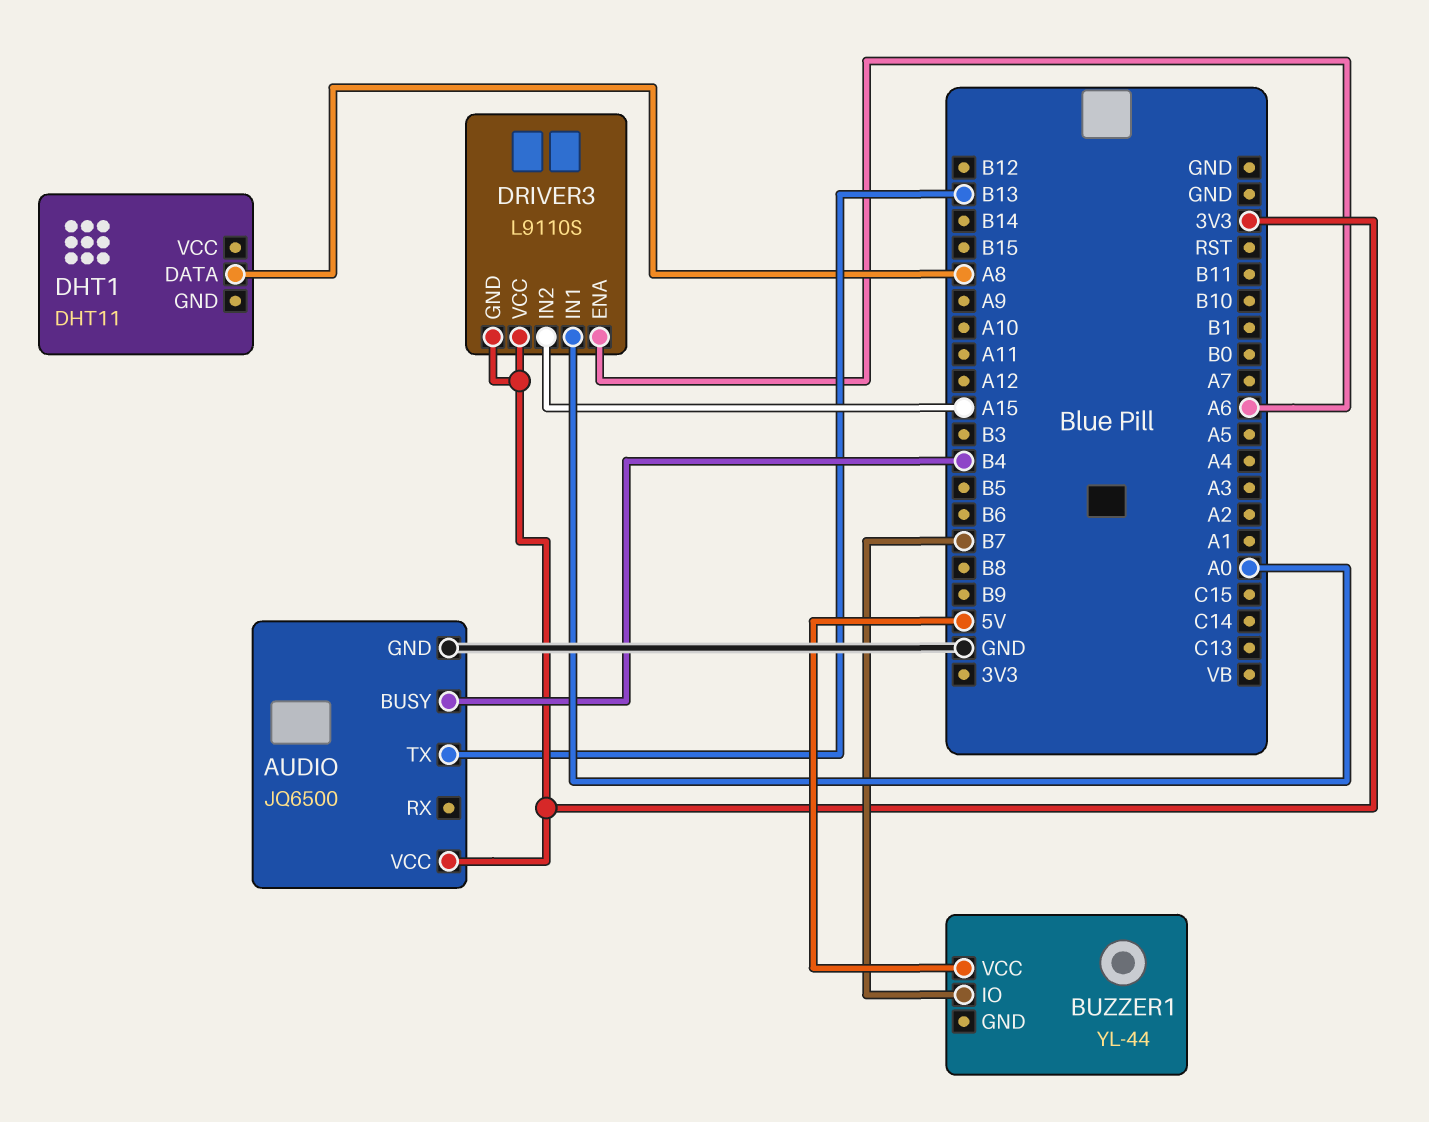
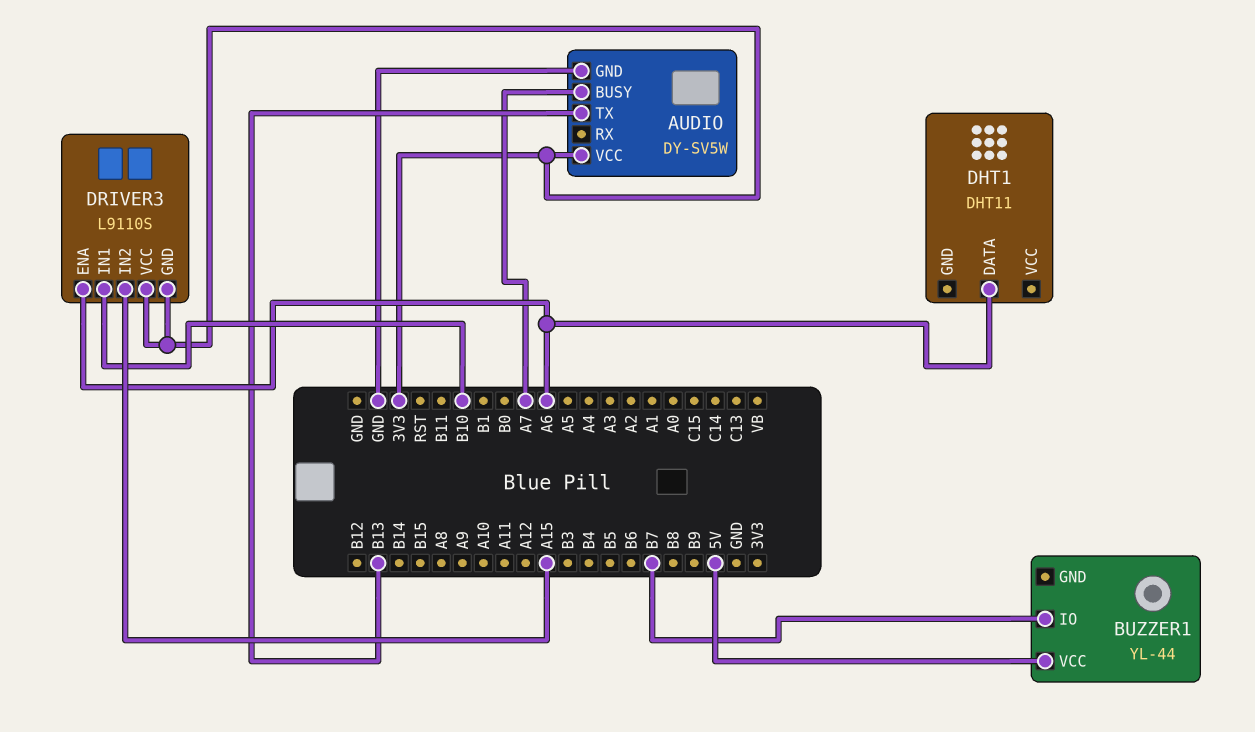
AUDIO: JQ6500 -> DY-SV5W
AUDIO pin BUSY: B4 -> A7
DHT1 pin DATA: A8 -> A6
DRIVER3 pin IN1: A0 -> B10

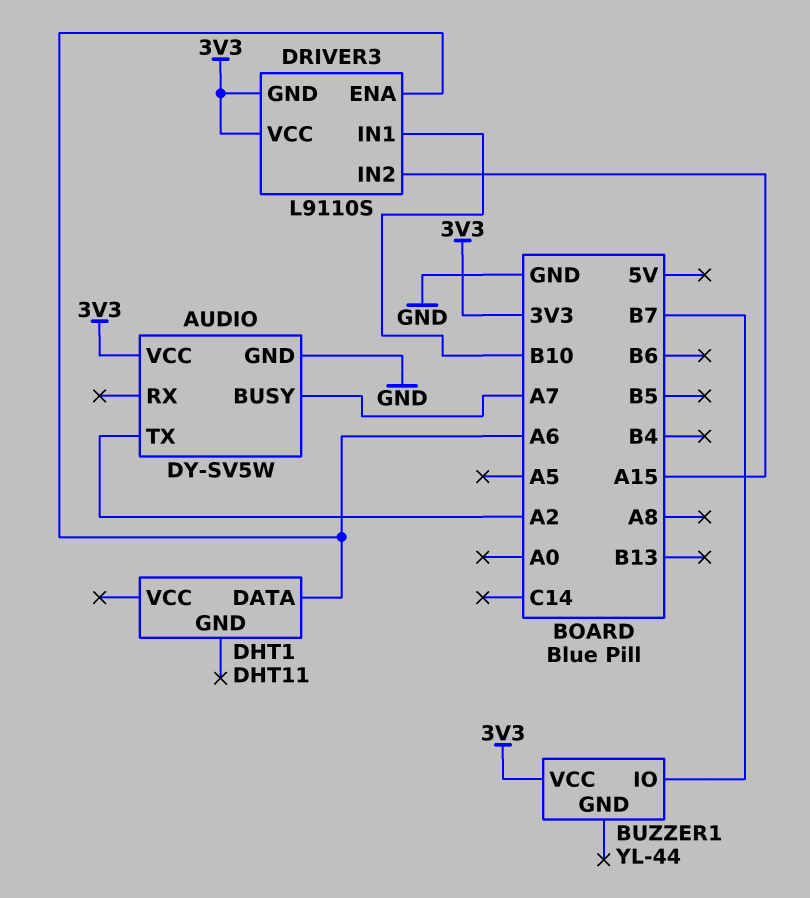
AUDIO pin TX: B13 -> A2
BUZZER1 pin VCC: 5V -> 3V3

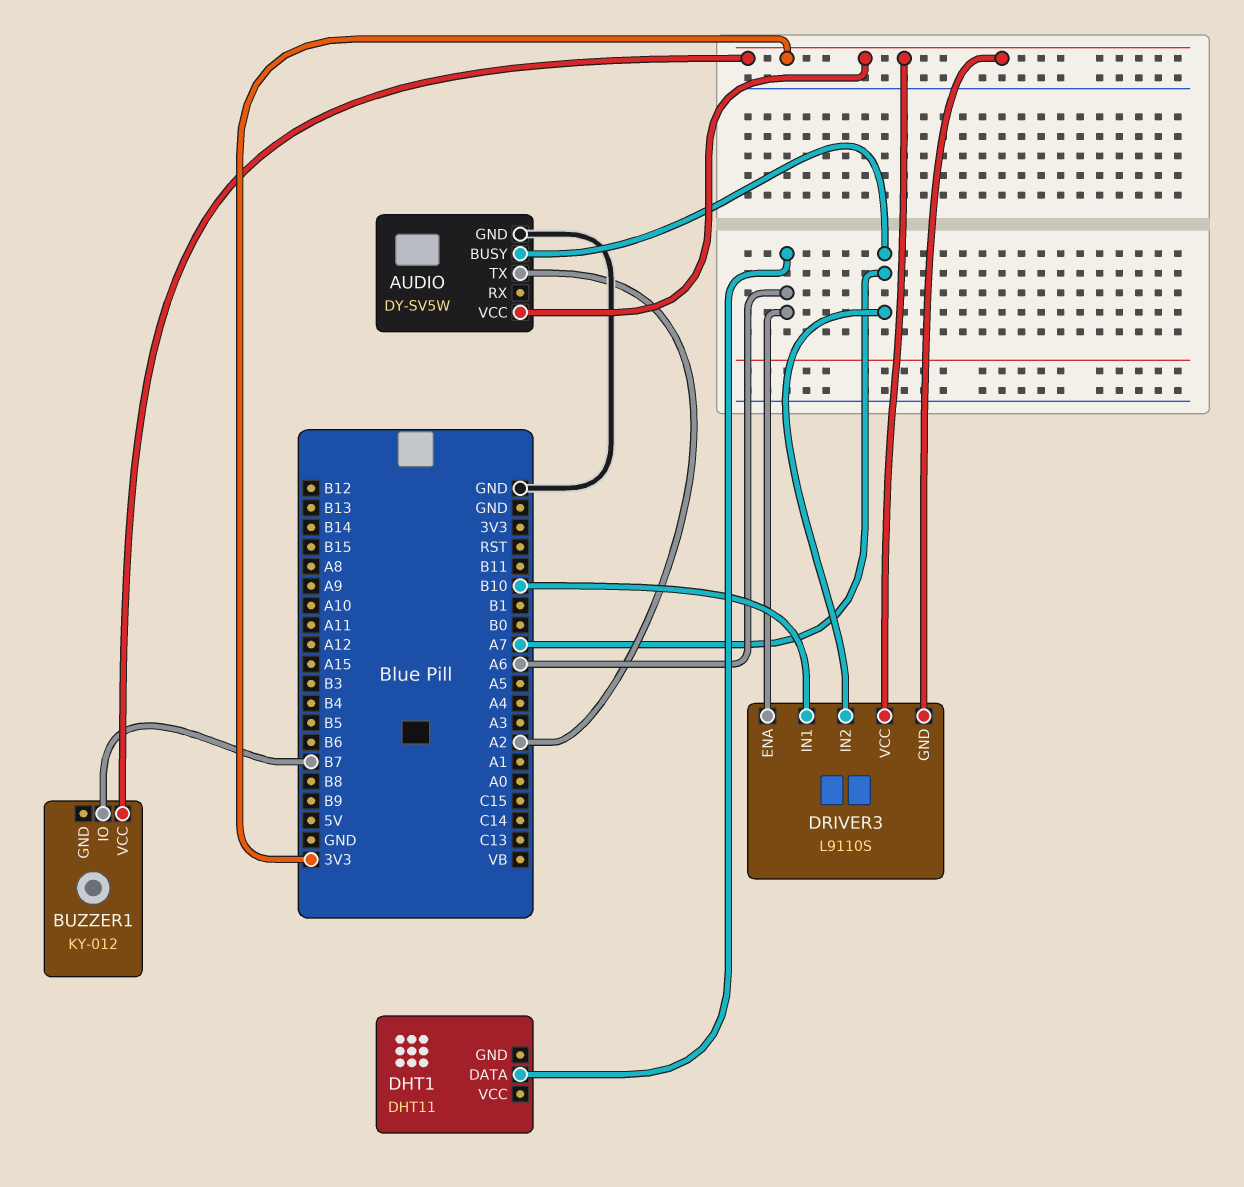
BUZZER1: YL-44 -> KY-012
DRIVER3 pin IN2: A15 -> A7

